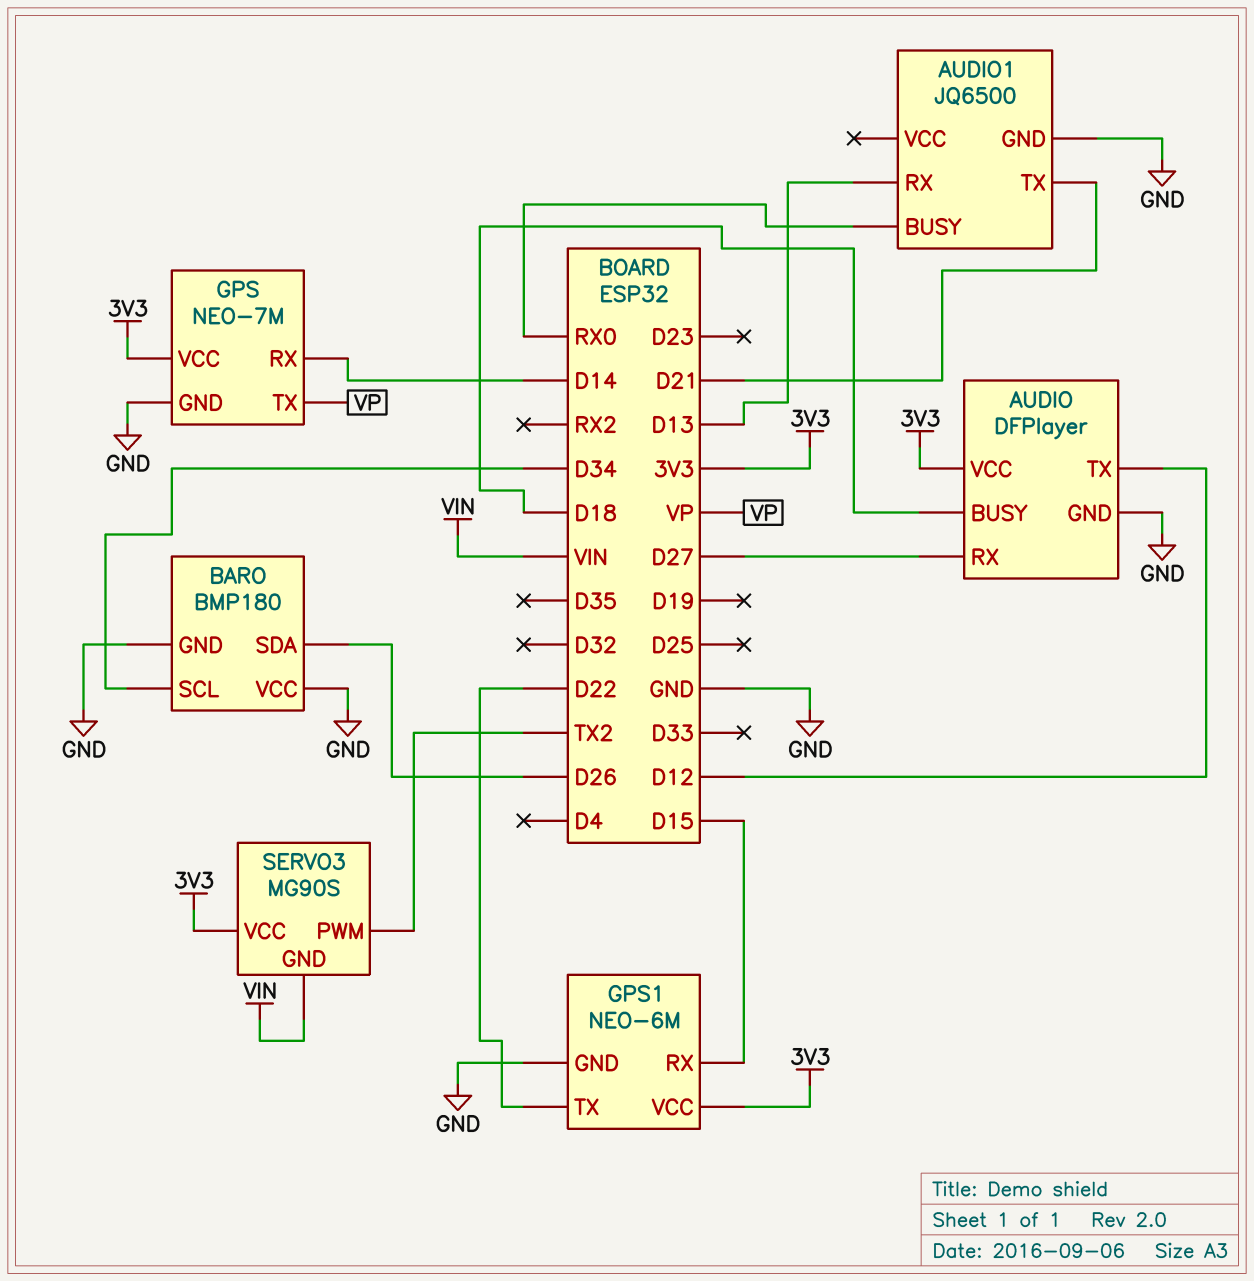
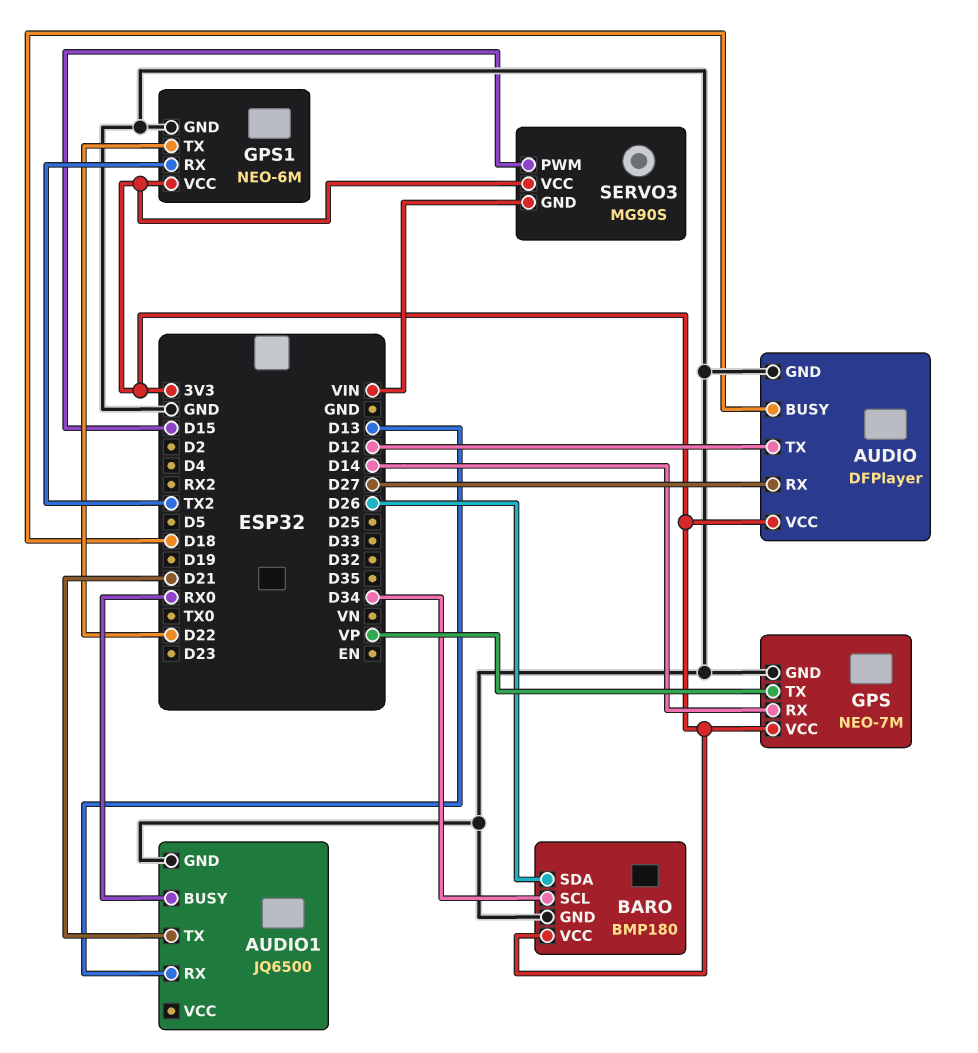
BARO pin VCC: GND -> 3V3
GPS1 pin RX: D15 -> TX2
SERVO3 pin PWM: TX2 -> D15

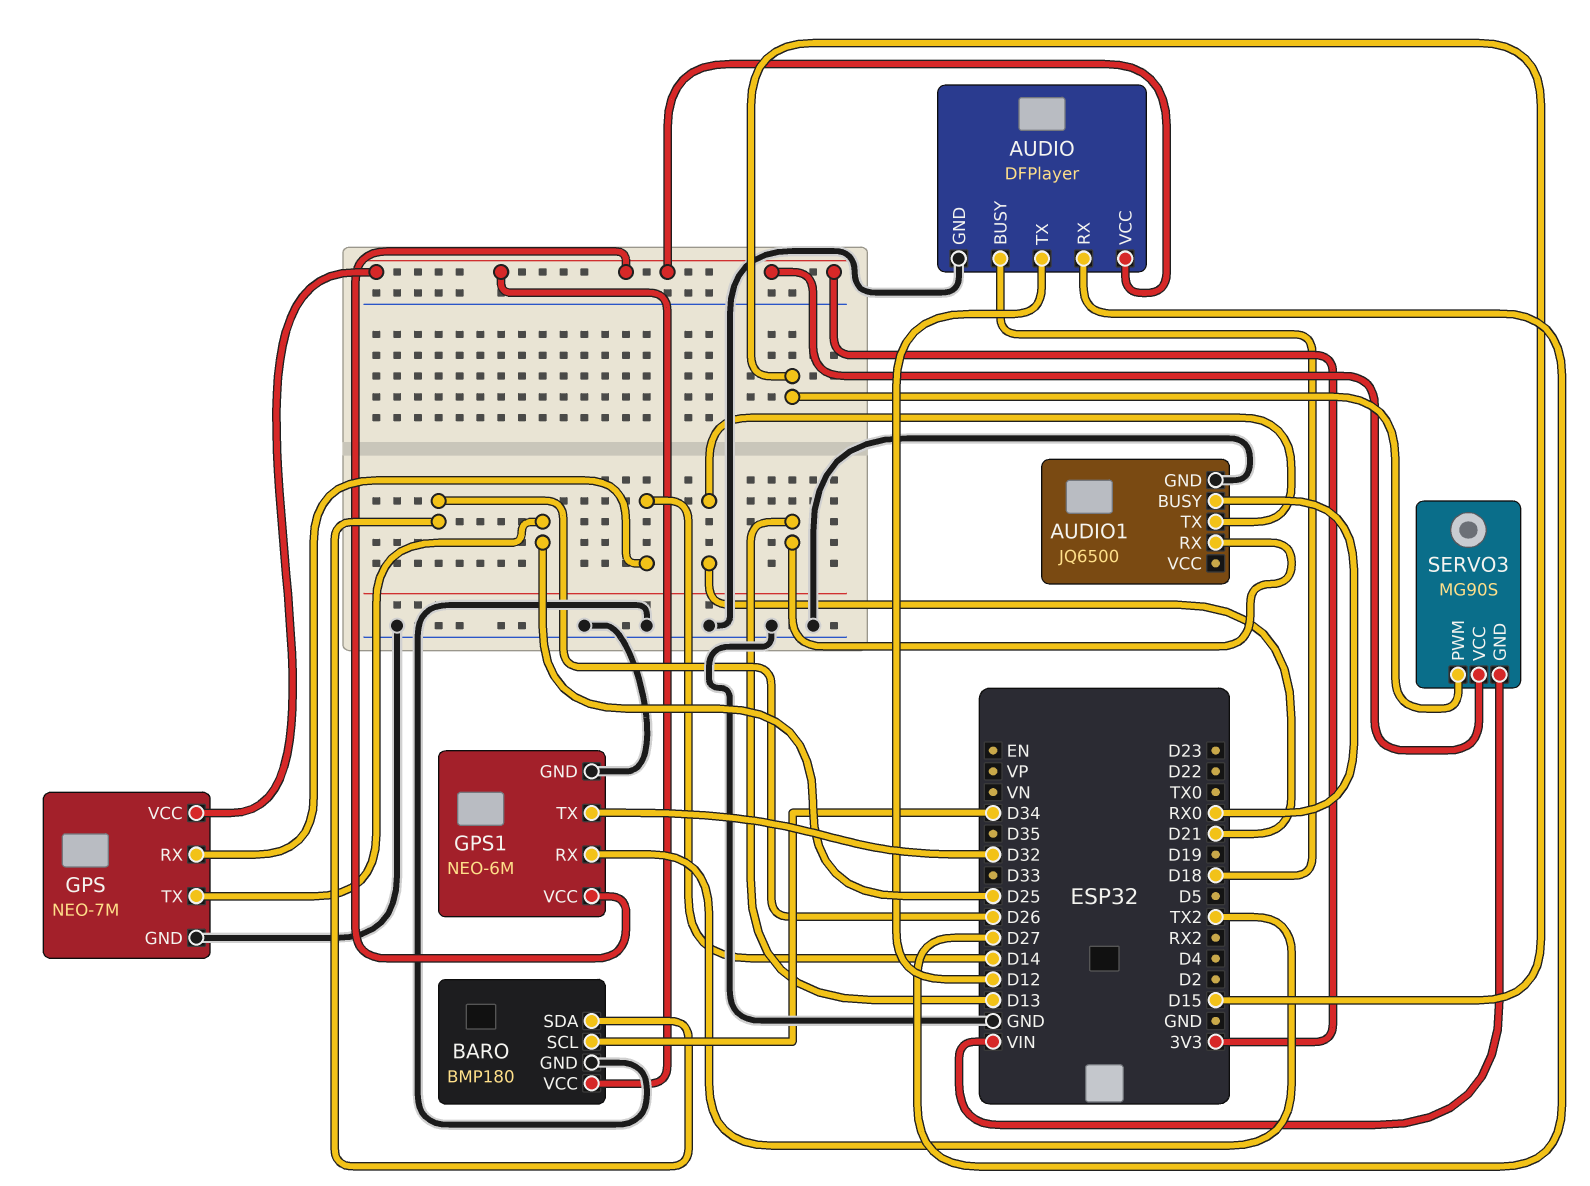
GPS pin TX: VP -> D25
GPS1 pin TX: D22 -> D32

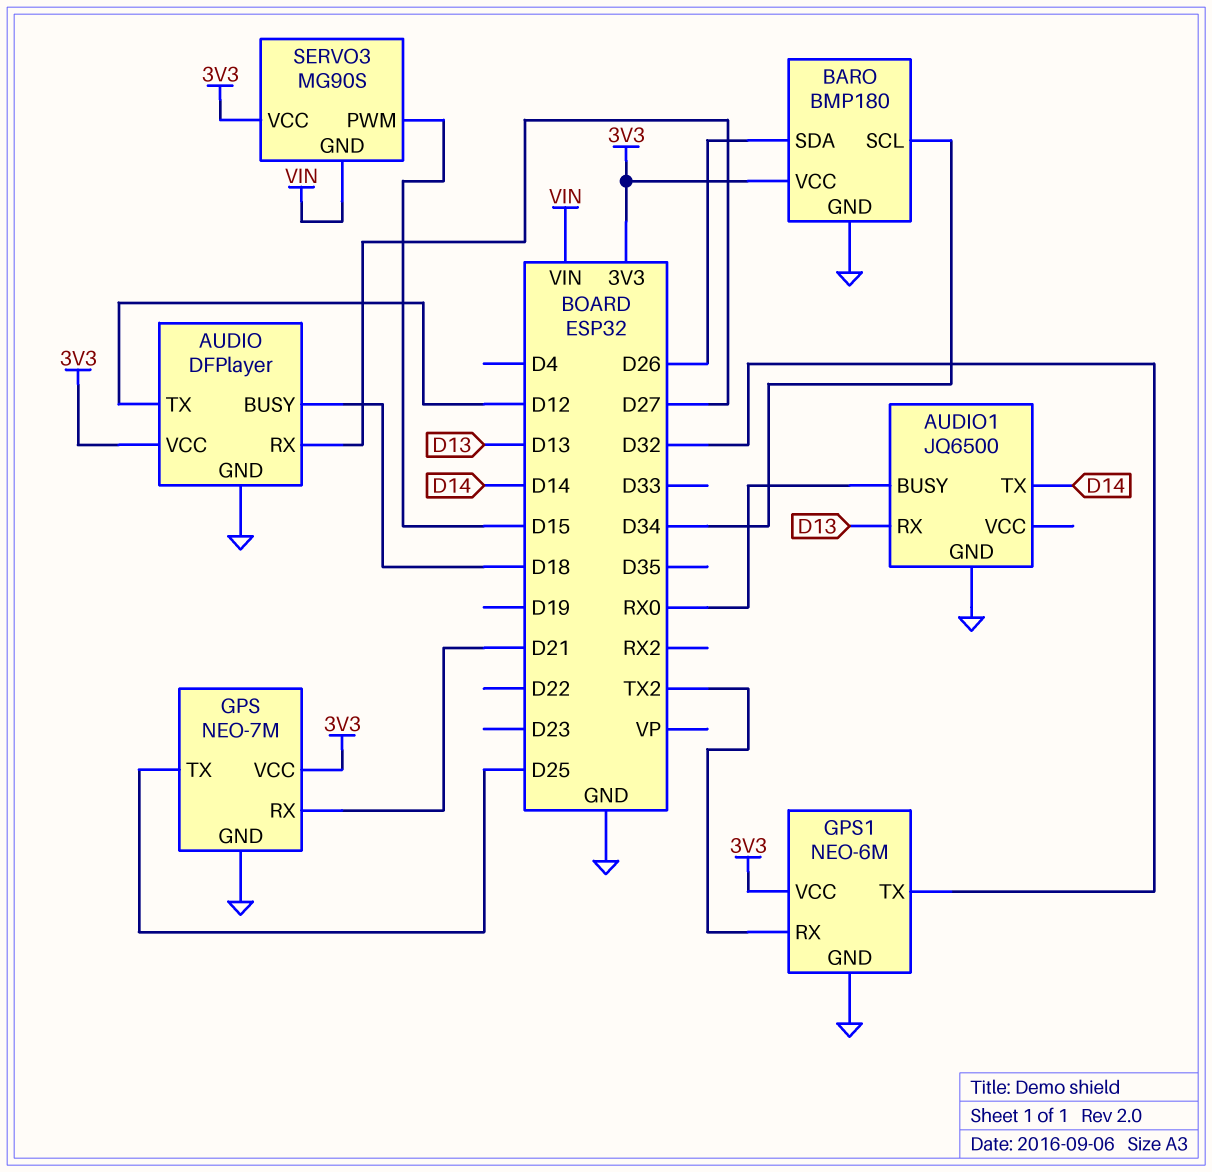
AUDIO1 pin TX: D21 -> D14
GPS pin RX: D14 -> D21

